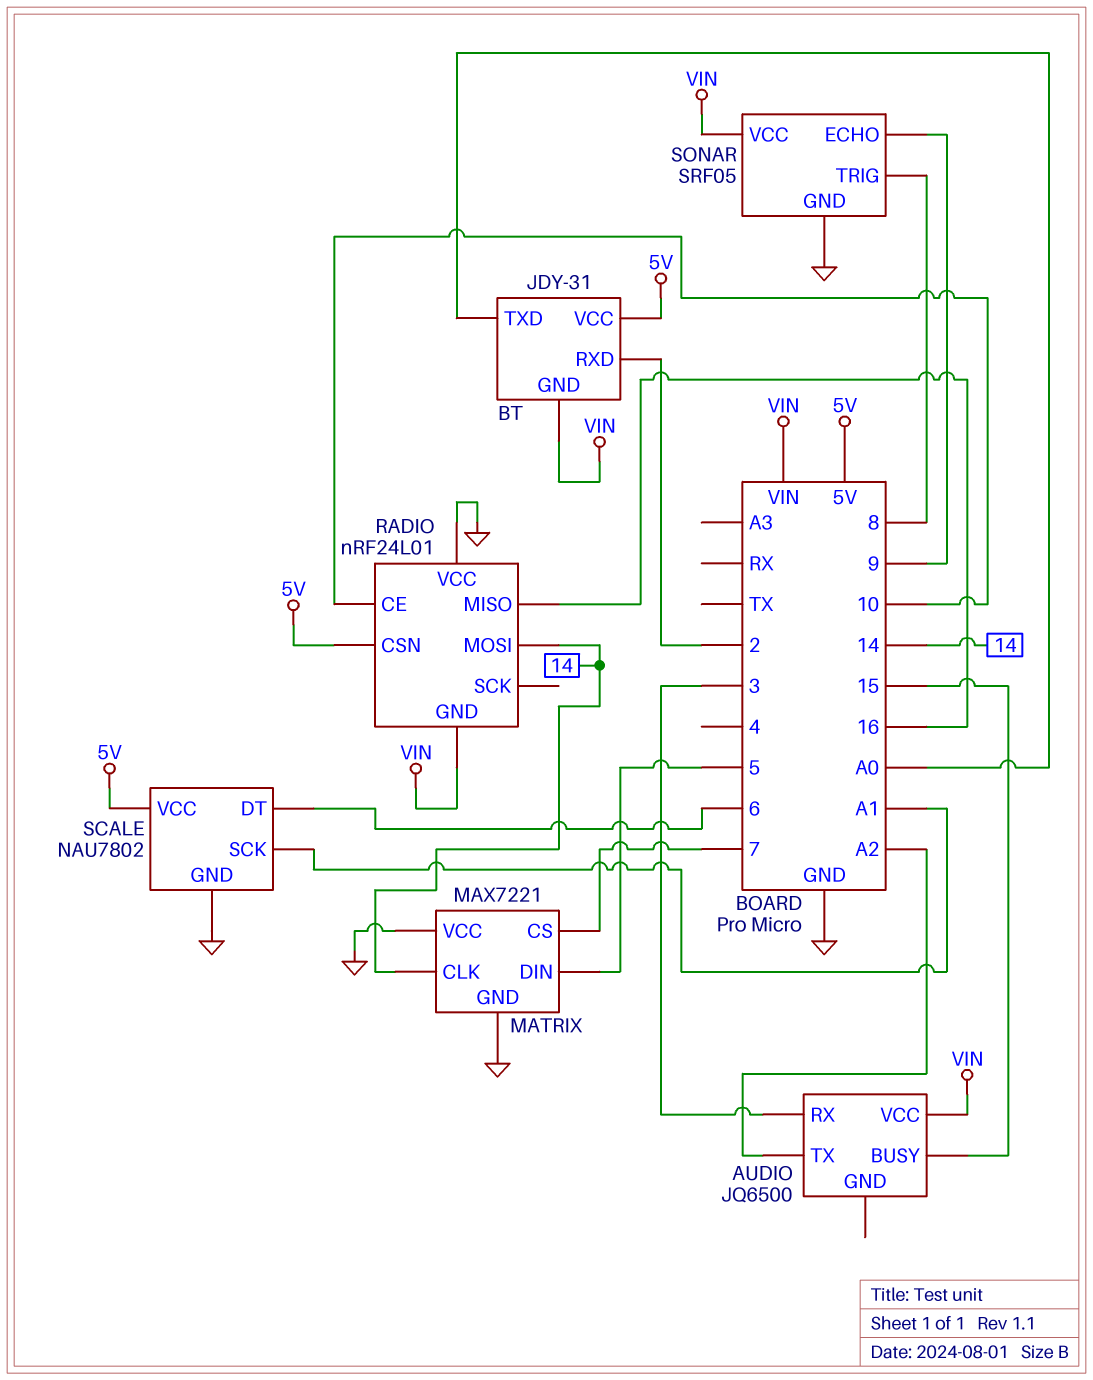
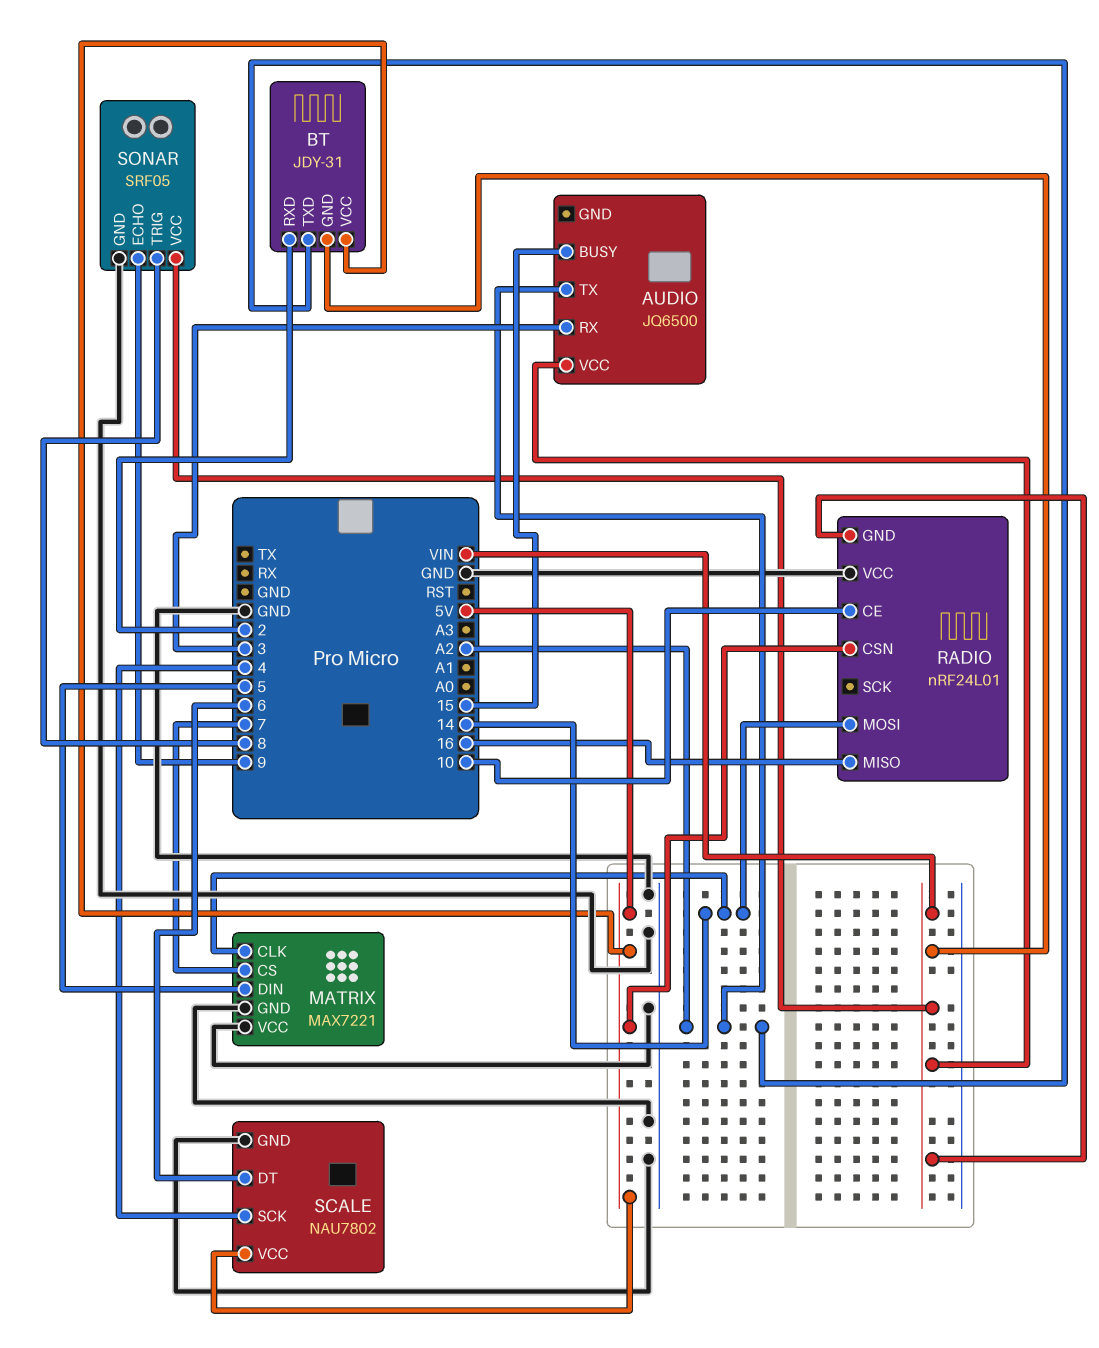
BT pin TXD: A0 -> A2
SCALE pin SCK: A1 -> 4

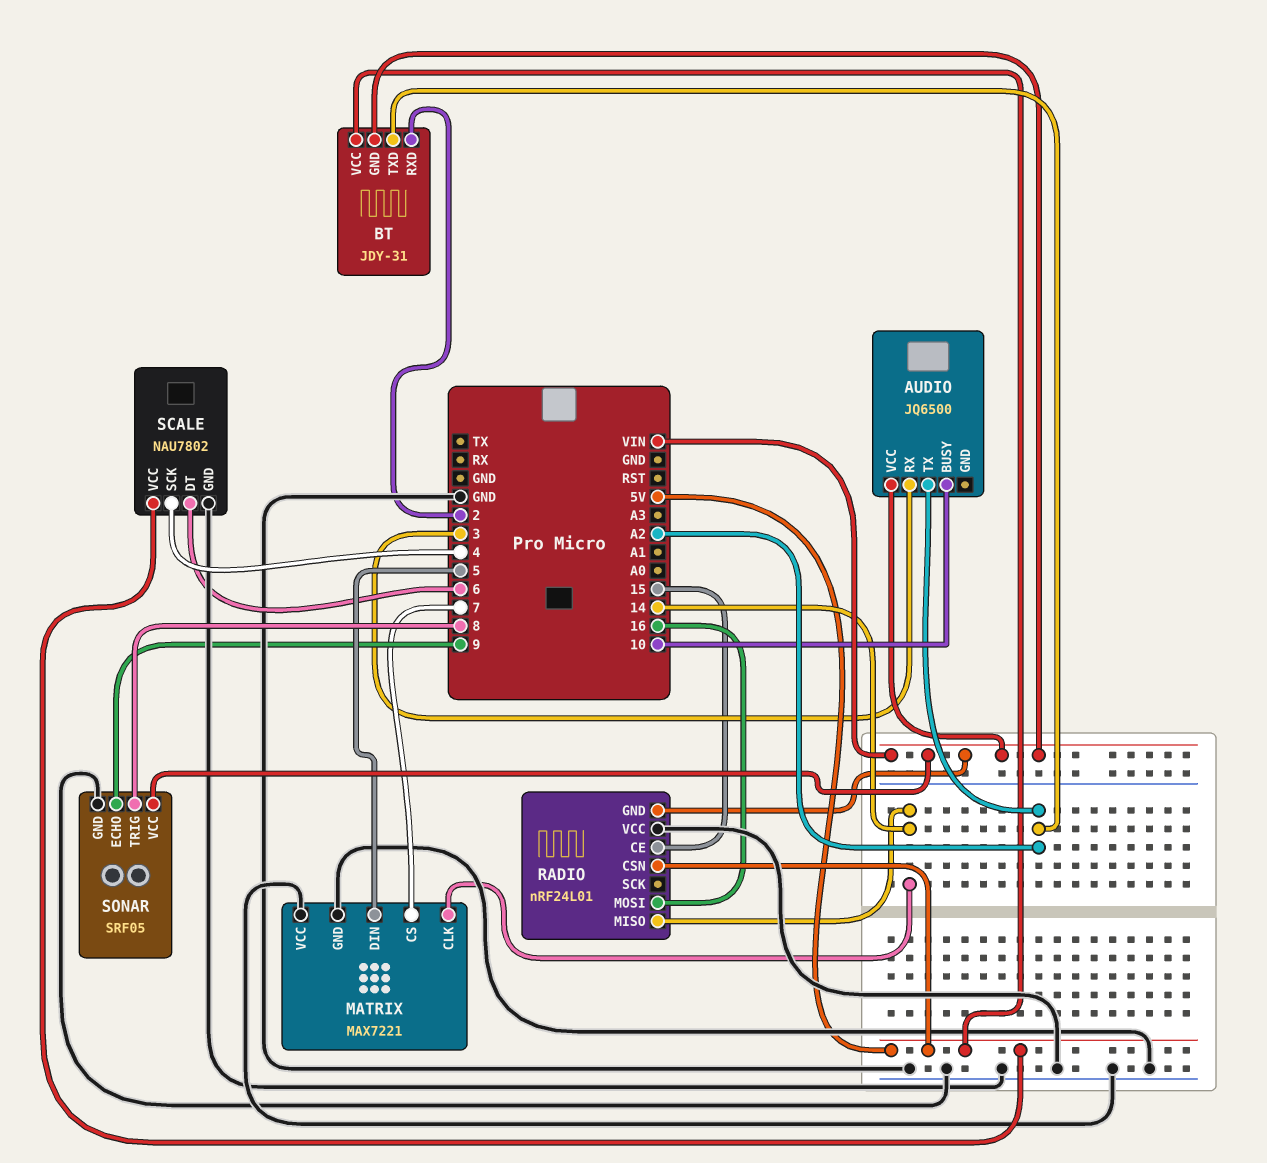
AUDIO pin BUSY: 15 -> 10
RADIO pin CE: 10 -> 15
RADIO pin MISO: 16 -> 14
RADIO pin MOSI: 14 -> 16

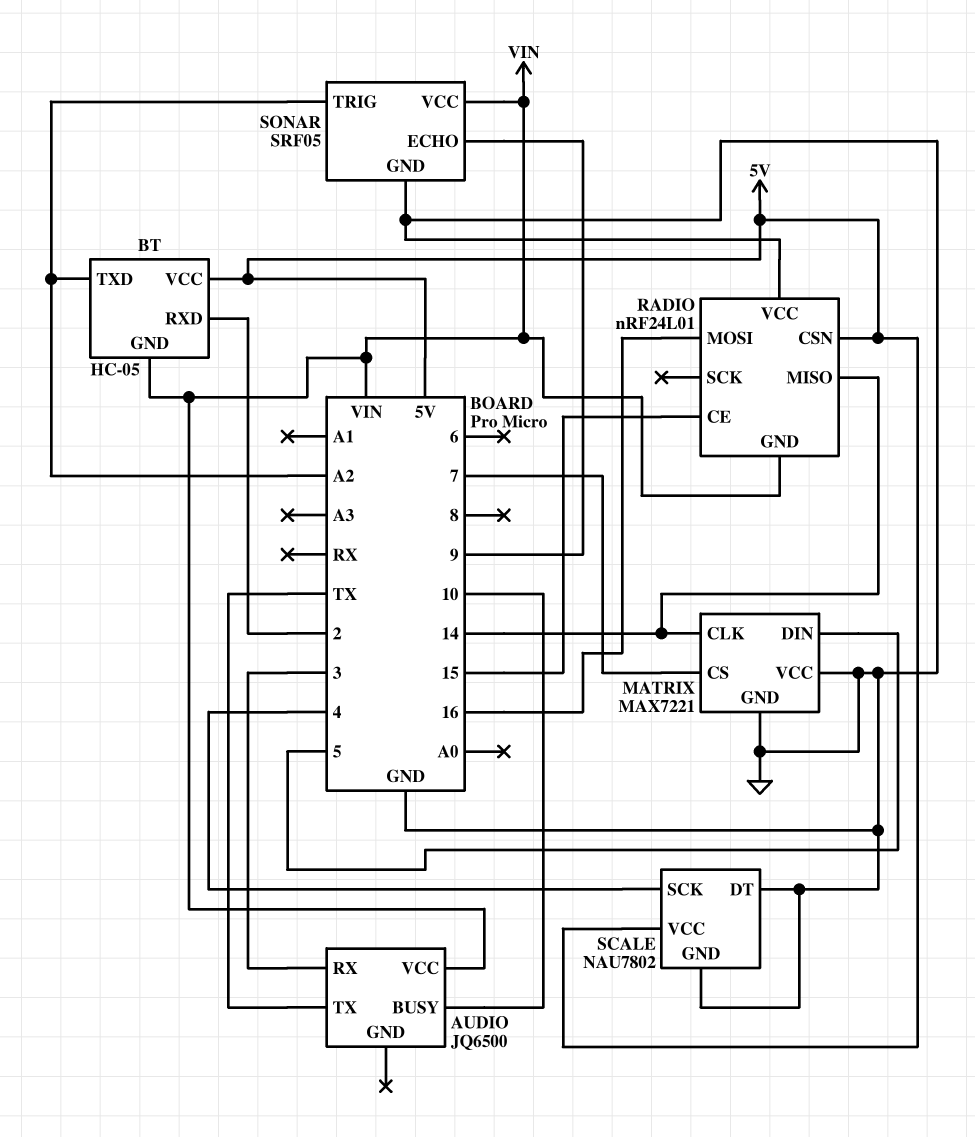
AUDIO pin TX: A2 -> TX
BT: JDY-31 -> HC-05
SCALE pin DT: 6 -> GND
SONAR pin TRIG: 8 -> A2

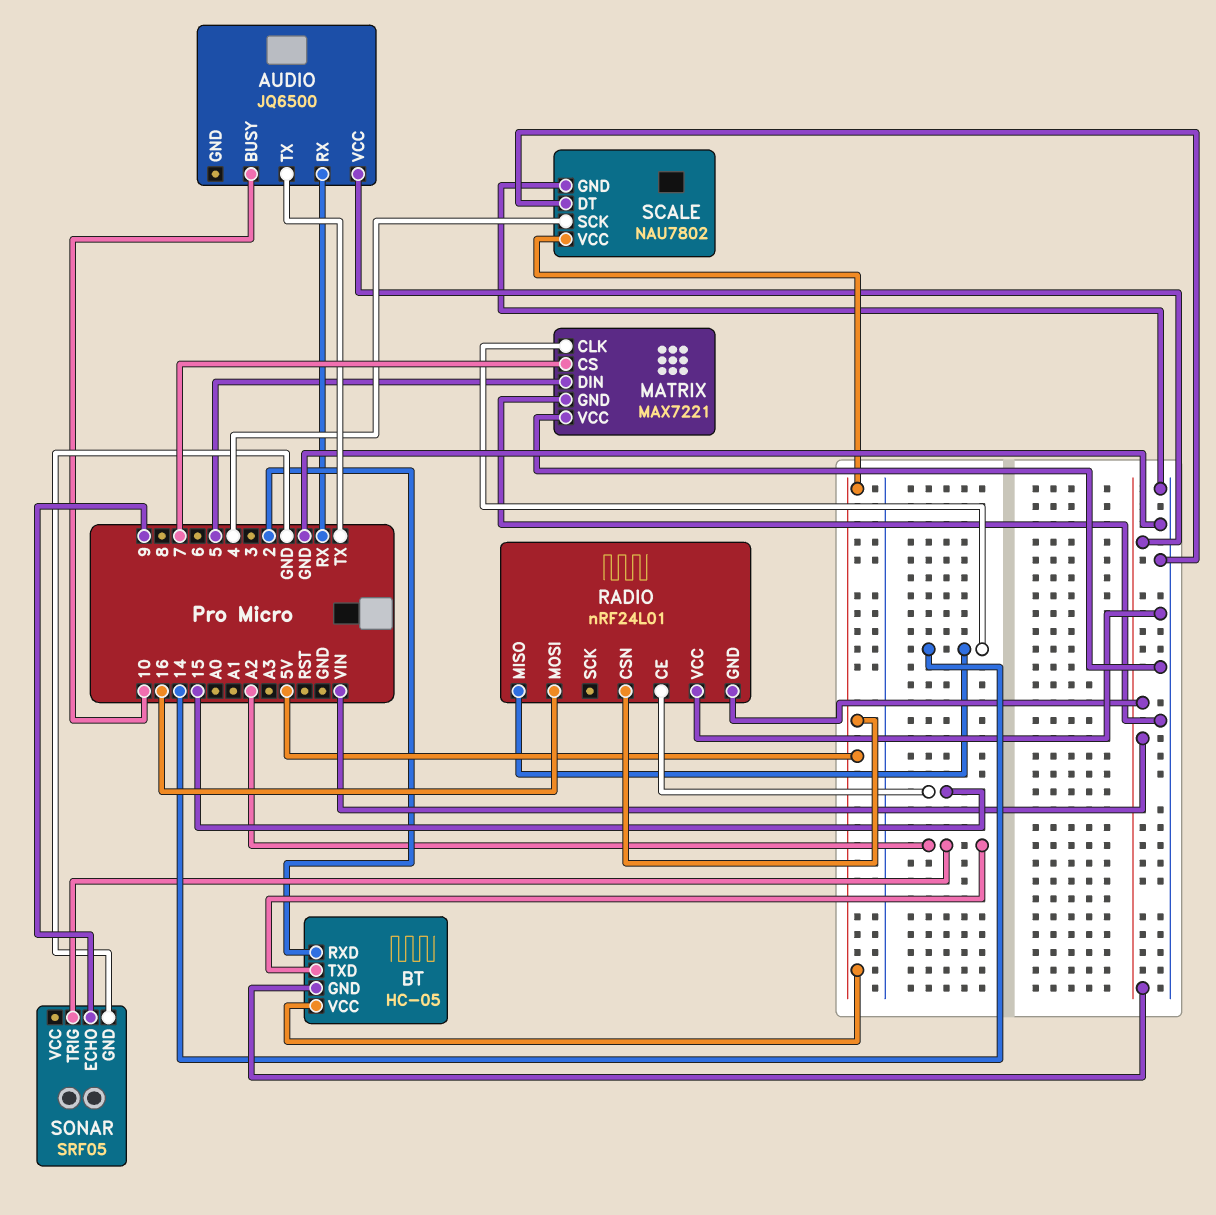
AUDIO pin RX: 3 -> RX
SONAR pin VCC: VIN -> none

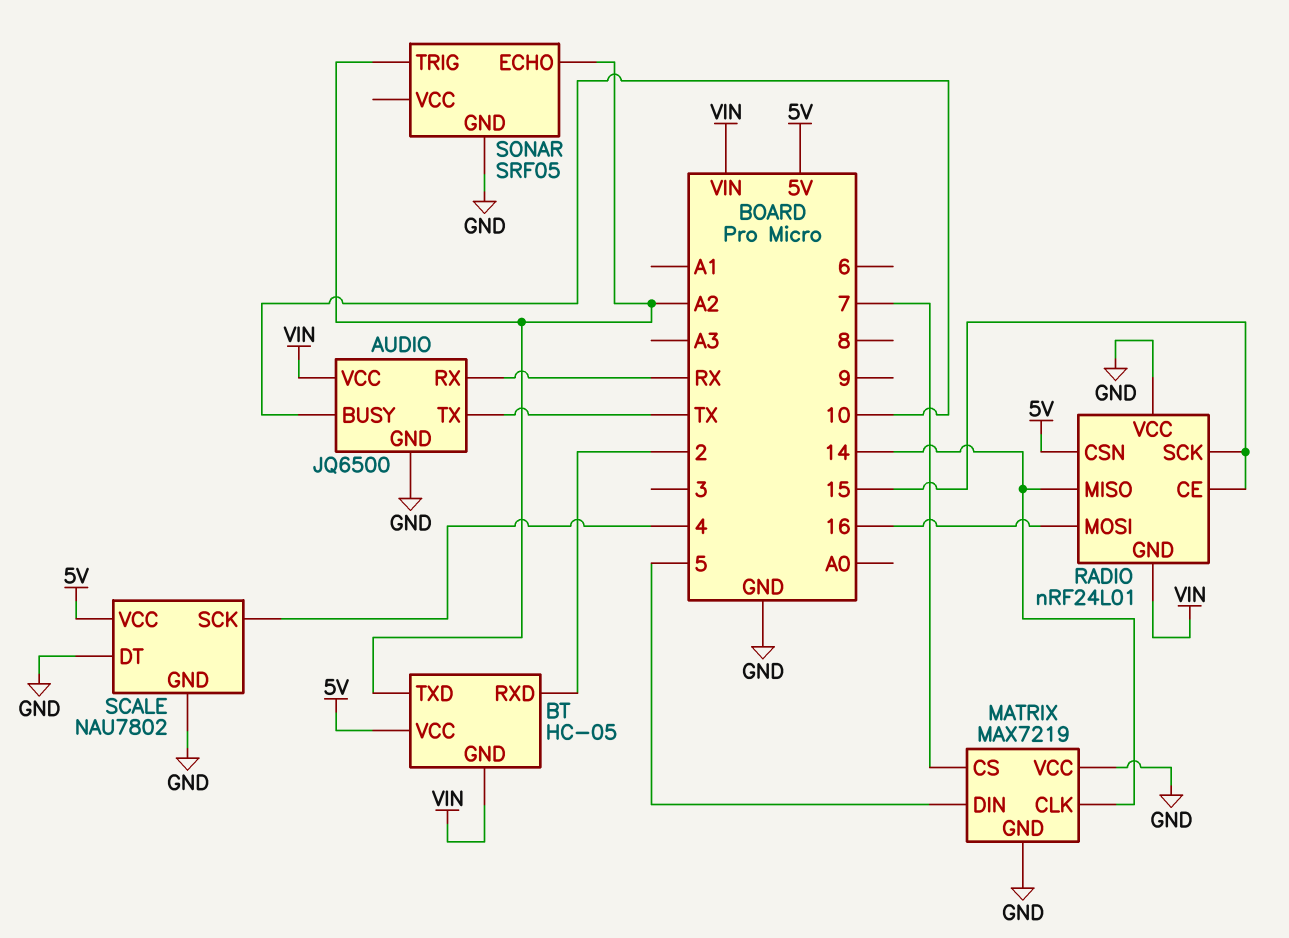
AUDIO pin GND: none -> GND
MATRIX: MAX7221 -> MAX7219
RADIO pin SCK: none -> 15
SONAR pin ECHO: 9 -> A2

